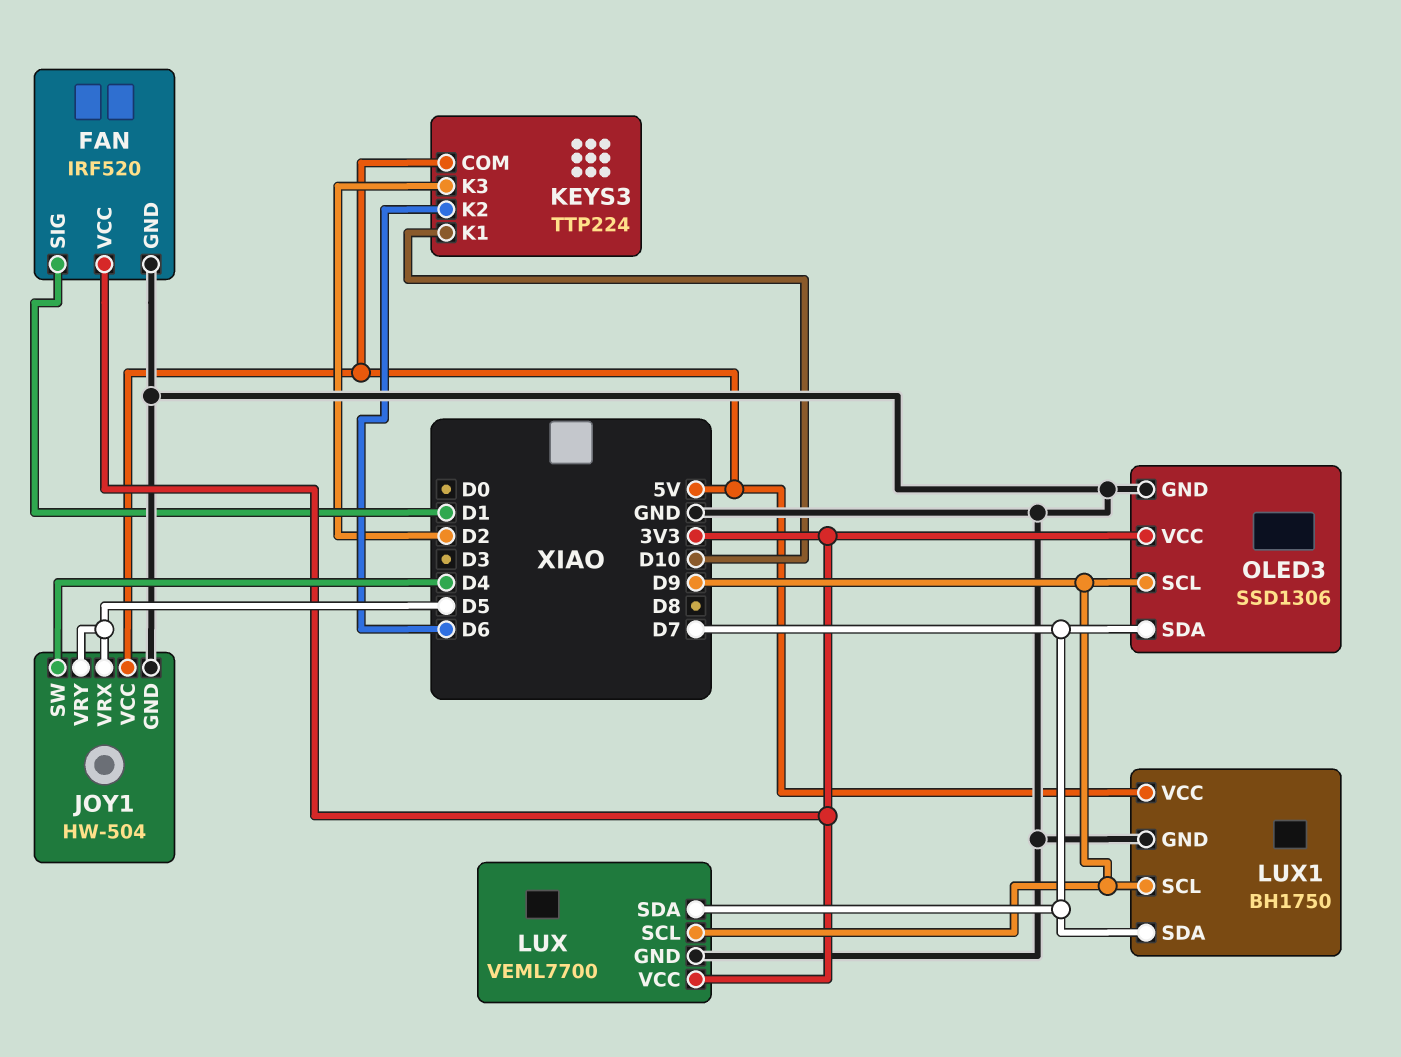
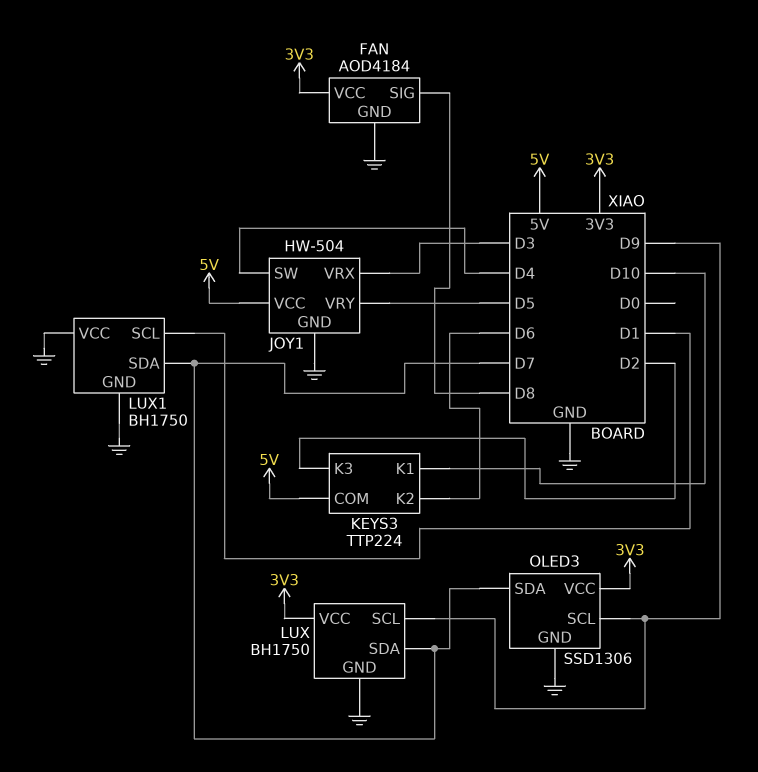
FAN: IRF520 -> AOD4184
FAN pin SIG: D1 -> D8
JOY1 pin VRX: D5 -> D3
LUX: VEML7700 -> BH1750
LUX1 pin SCL: D9 -> D1
LUX1 pin VCC: 5V -> GND

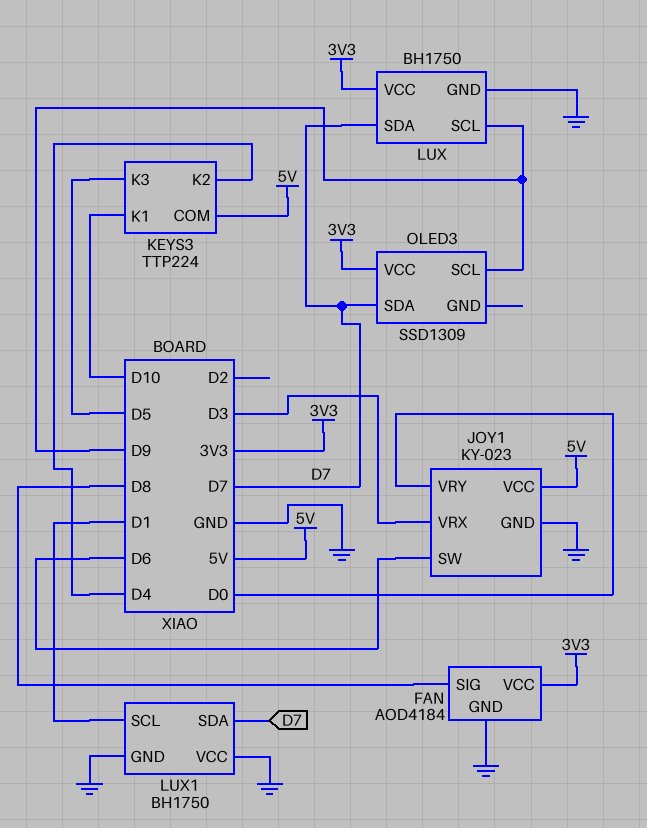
JOY1: HW-504 -> KY-023
JOY1 pin SW: D4 -> D6
JOY1 pin VRY: D5 -> D0
KEYS3 pin K2: D6 -> D4
KEYS3 pin K3: D2 -> D5
OLED3: SSD1306 -> SSD1309
OLED3 pin GND: GND -> none

